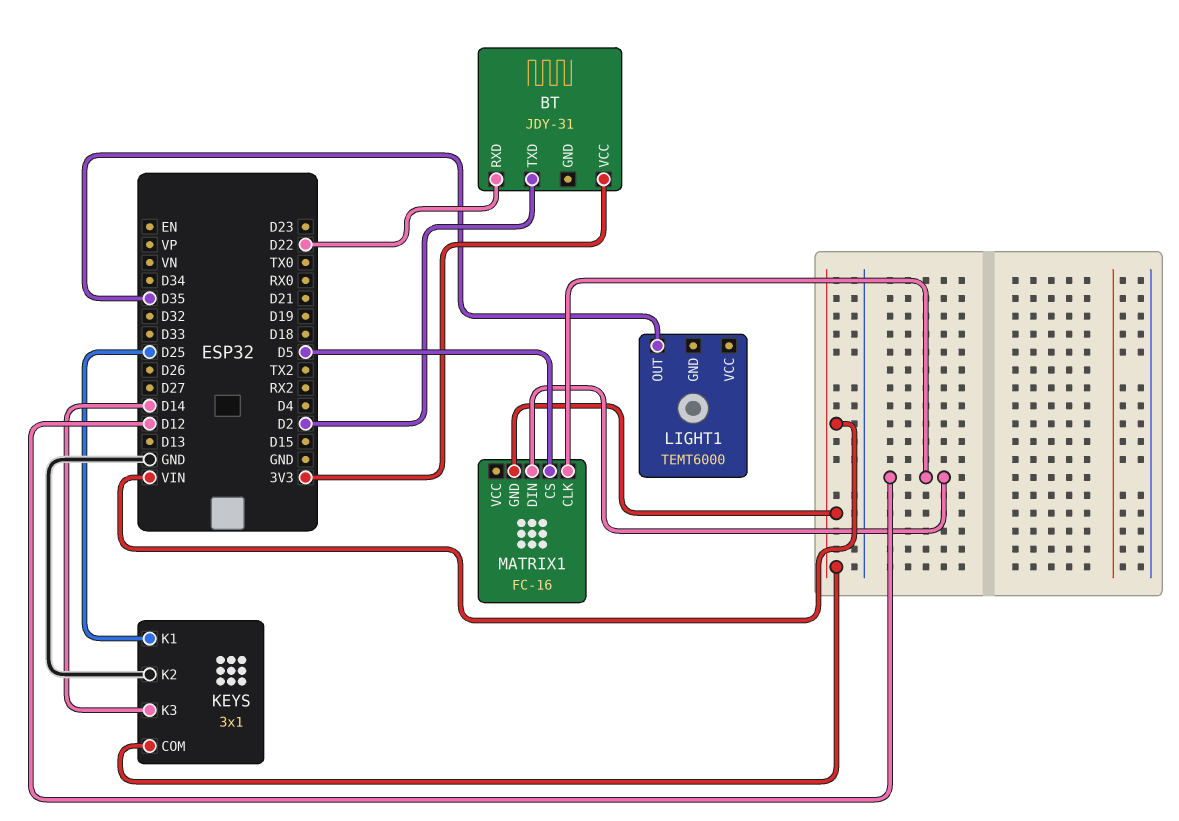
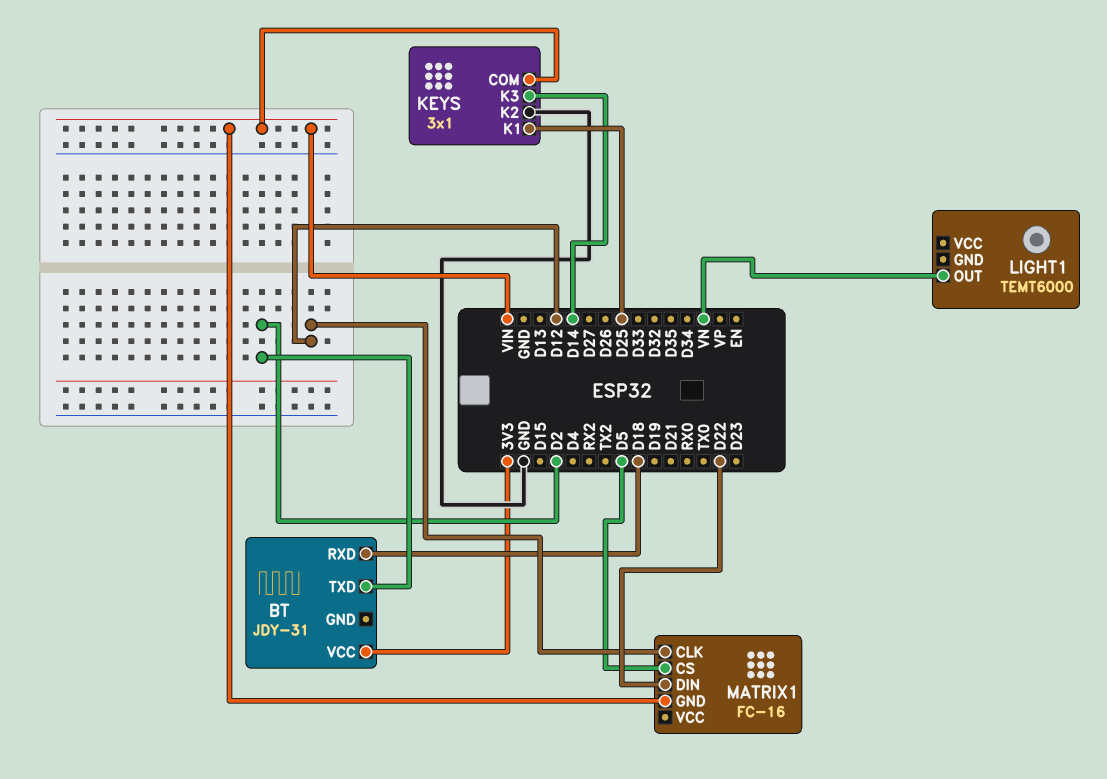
BT pin RXD: D22 -> D18
LIGHT1 pin OUT: D35 -> VN
MATRIX1 pin DIN: D12 -> D22

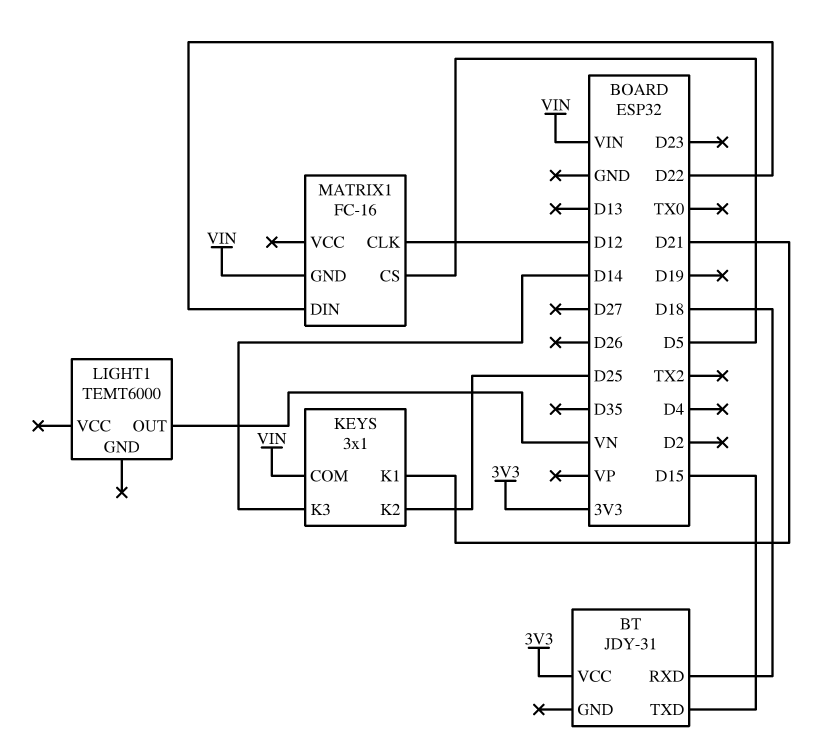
BT pin TXD: D2 -> D15
KEYS pin K1: D25 -> D21
KEYS pin K2: GND -> D25

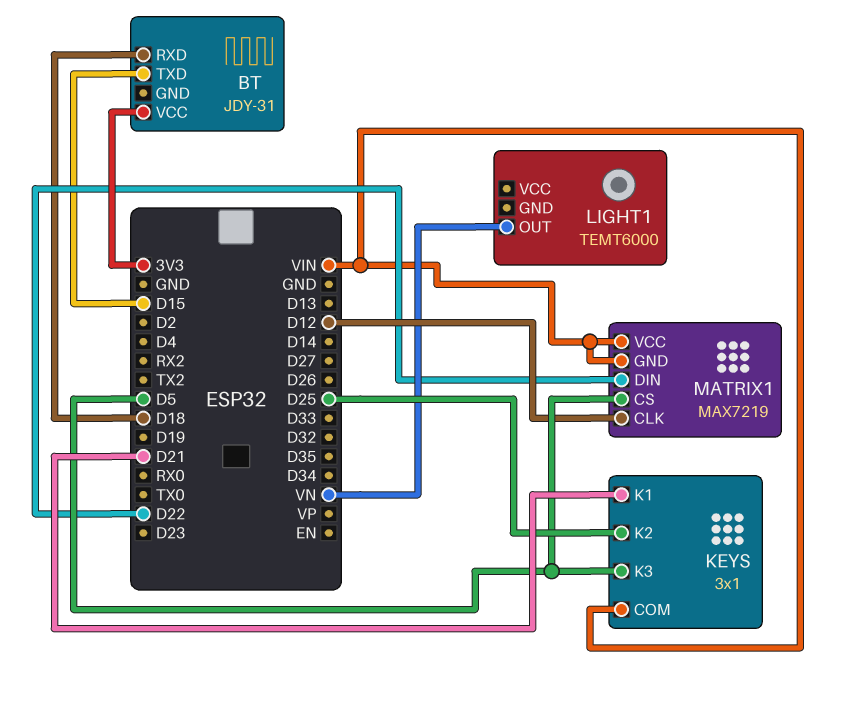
KEYS pin K3: D14 -> D5
MATRIX1: FC-16 -> MAX7219
MATRIX1 pin VCC: none -> VIN

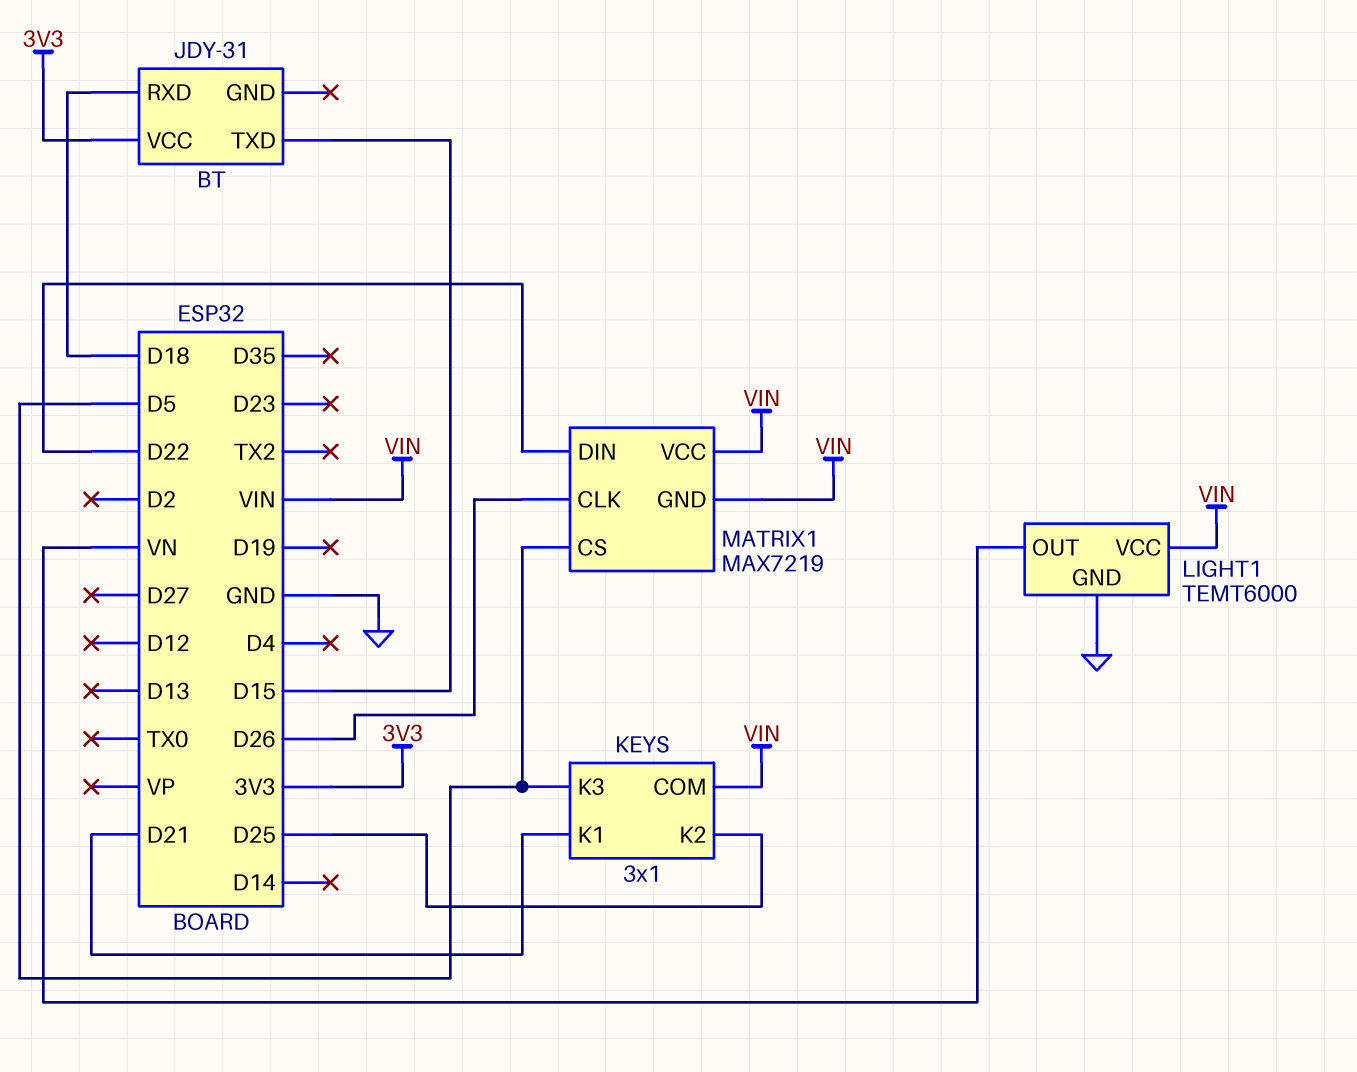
LIGHT1 pin GND: none -> GND
LIGHT1 pin VCC: none -> VIN
MATRIX1 pin CLK: D12 -> D26

